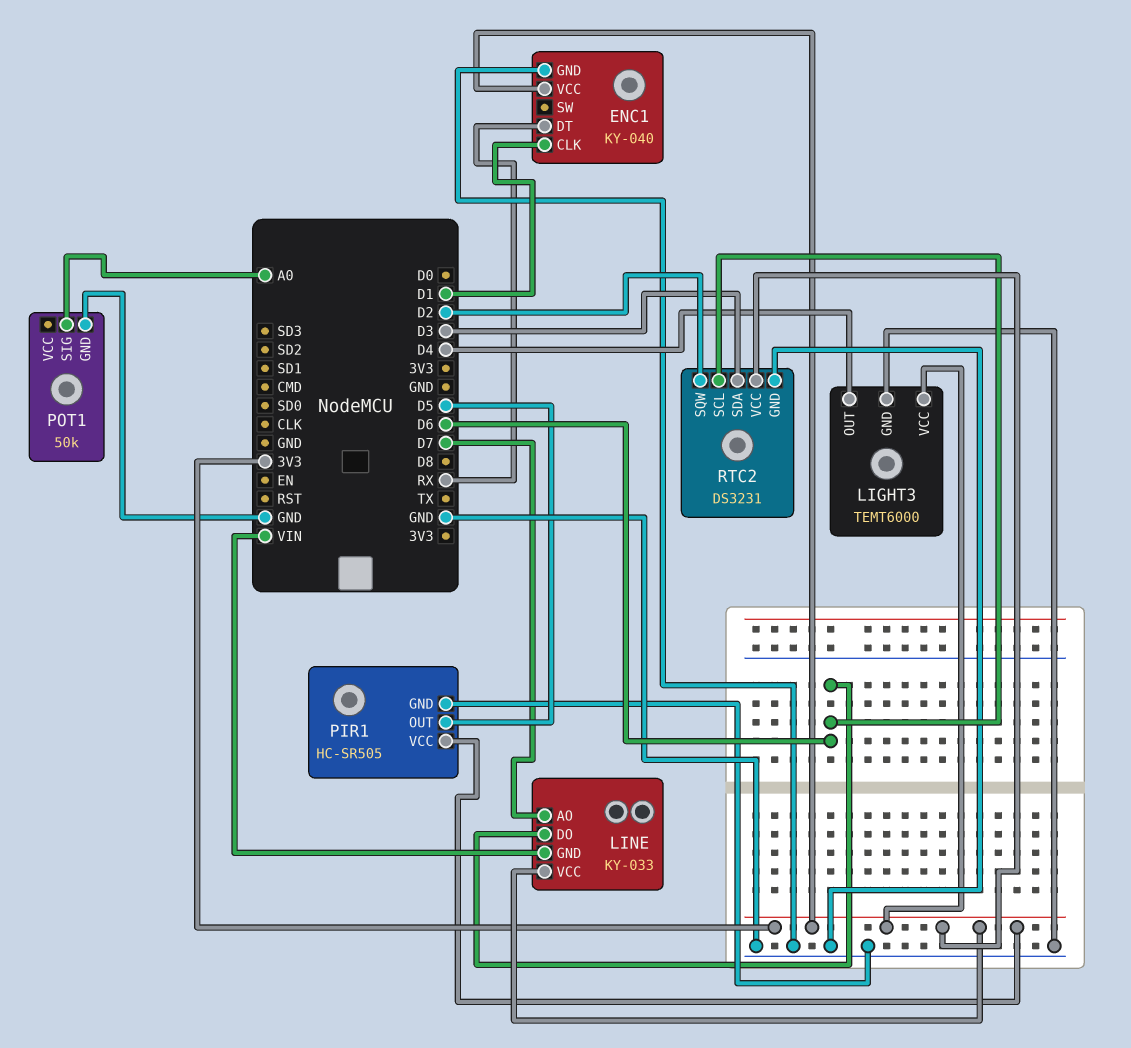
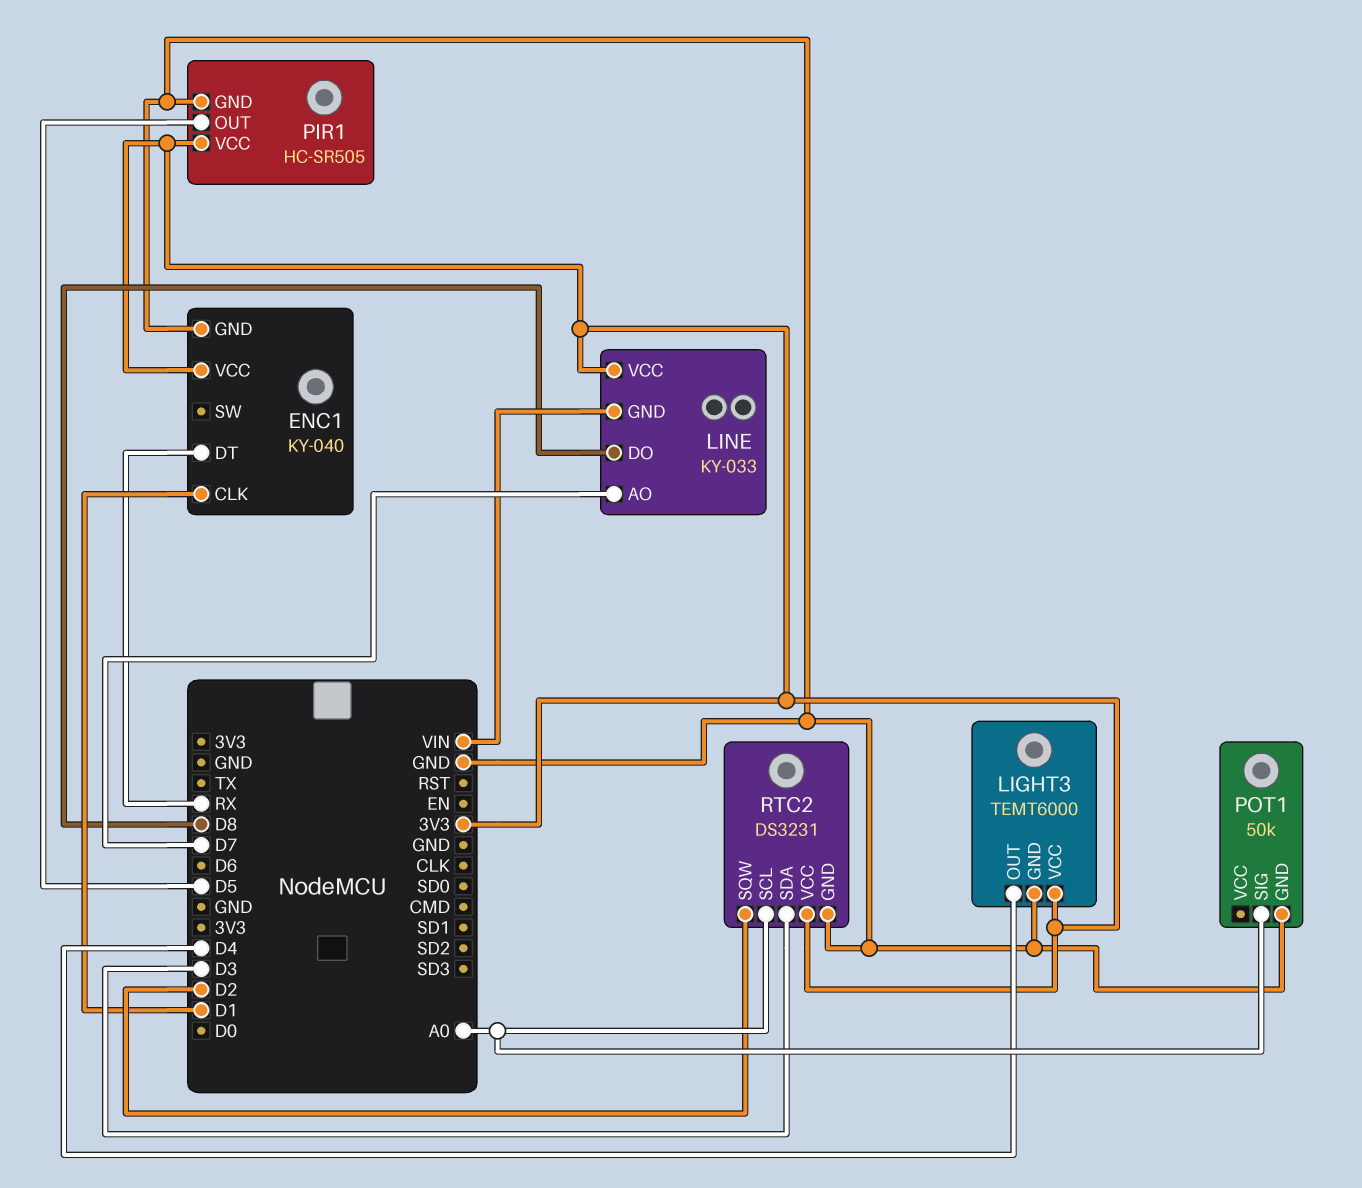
LINE pin DO: D6 -> D8
RTC2 pin SCL: D6 -> A0

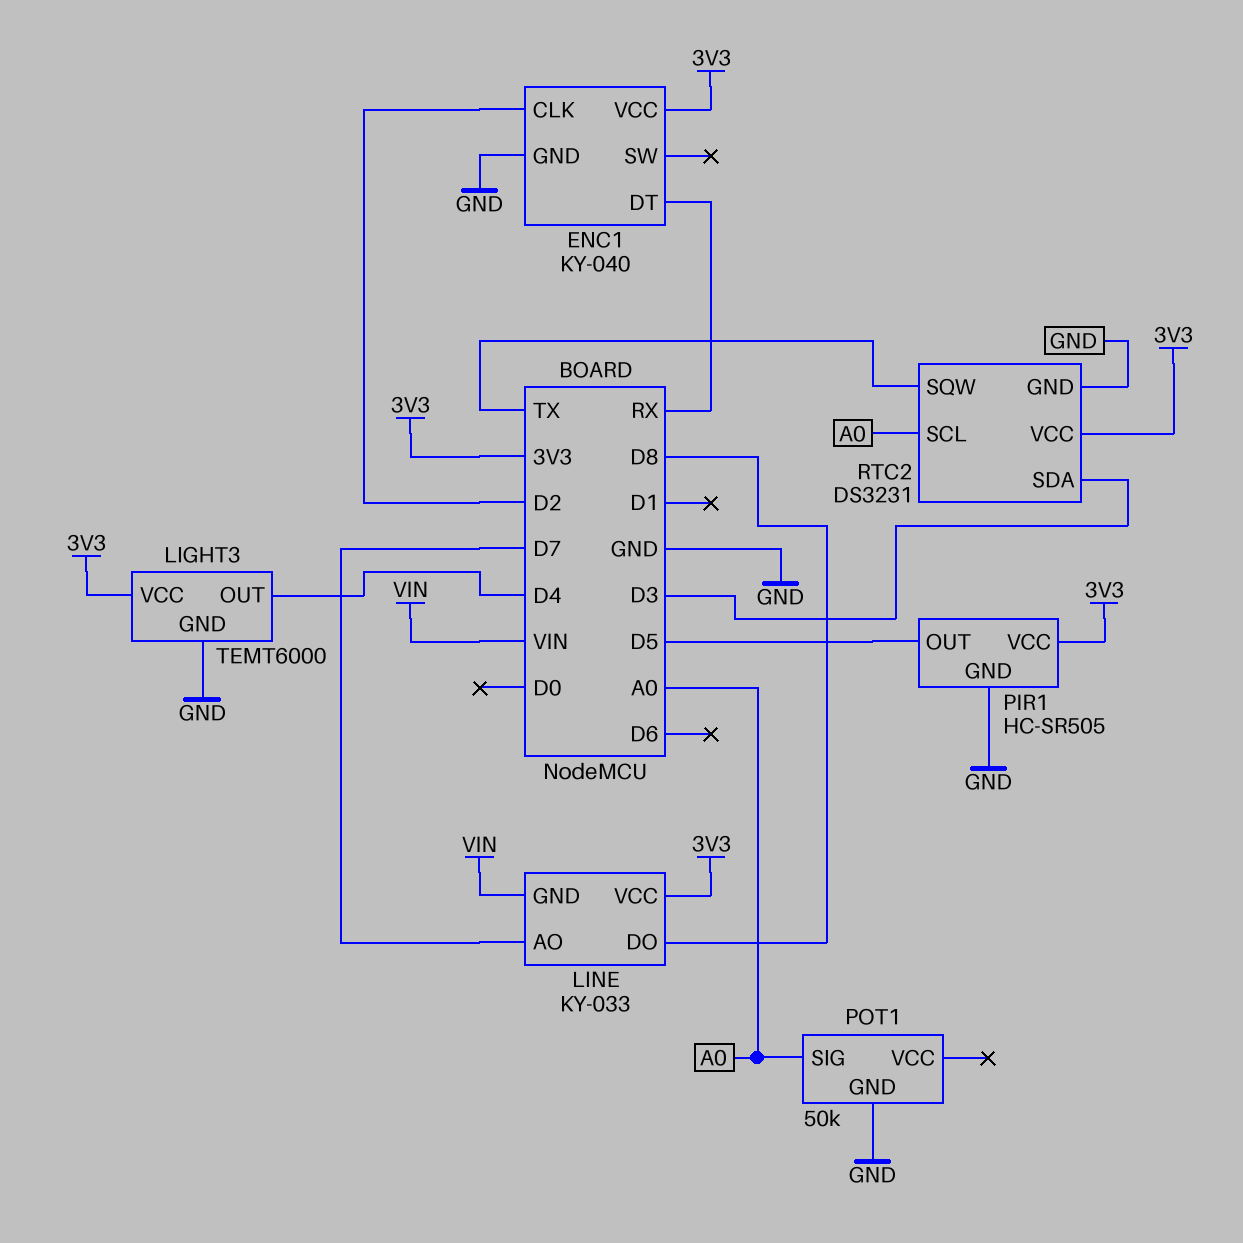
ENC1 pin CLK: D1 -> D2
RTC2 pin SQW: D2 -> TX

